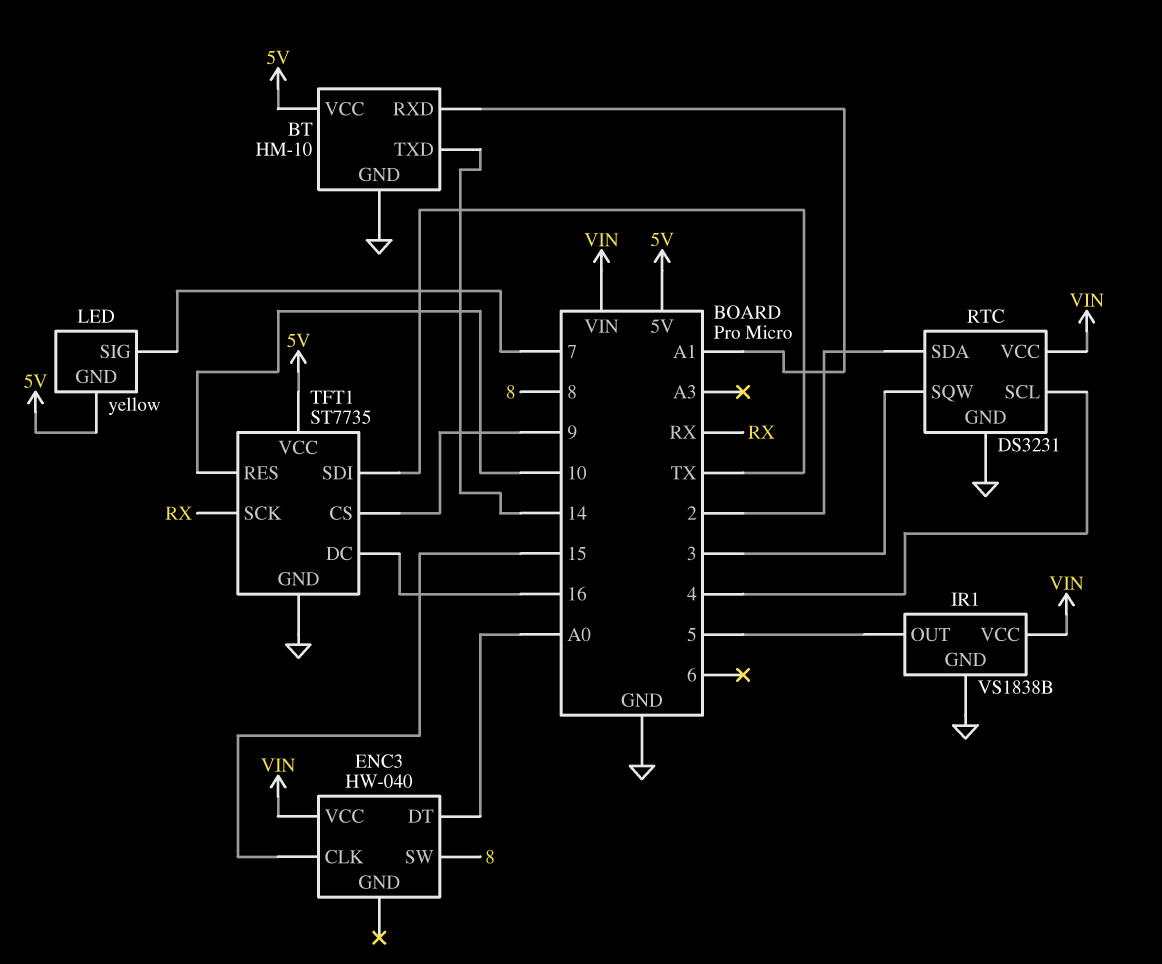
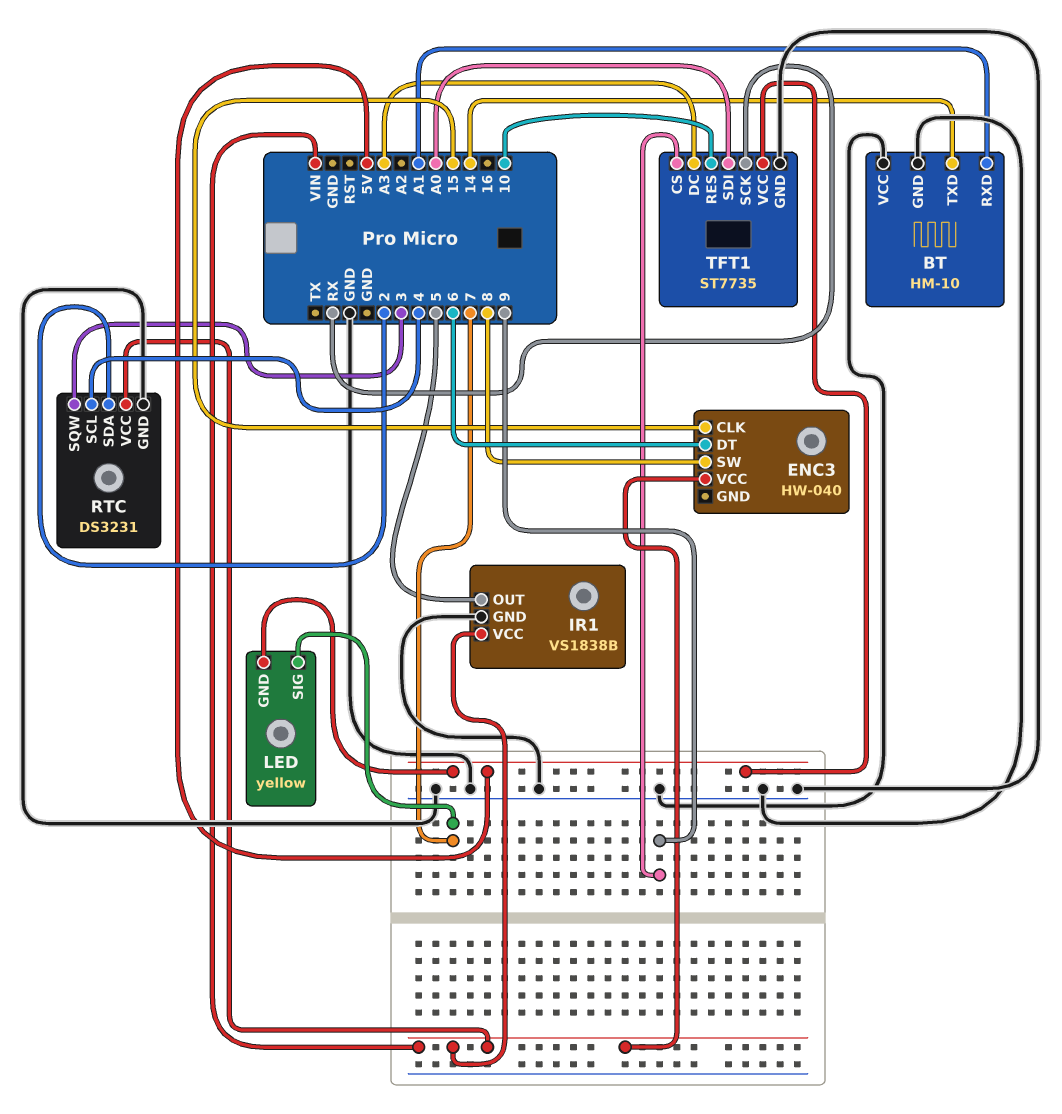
BT pin VCC: 5V -> GND
ENC3 pin DT: A0 -> 6
TFT1 pin DC: 16 -> A3
TFT1 pin SDI: TX -> A0

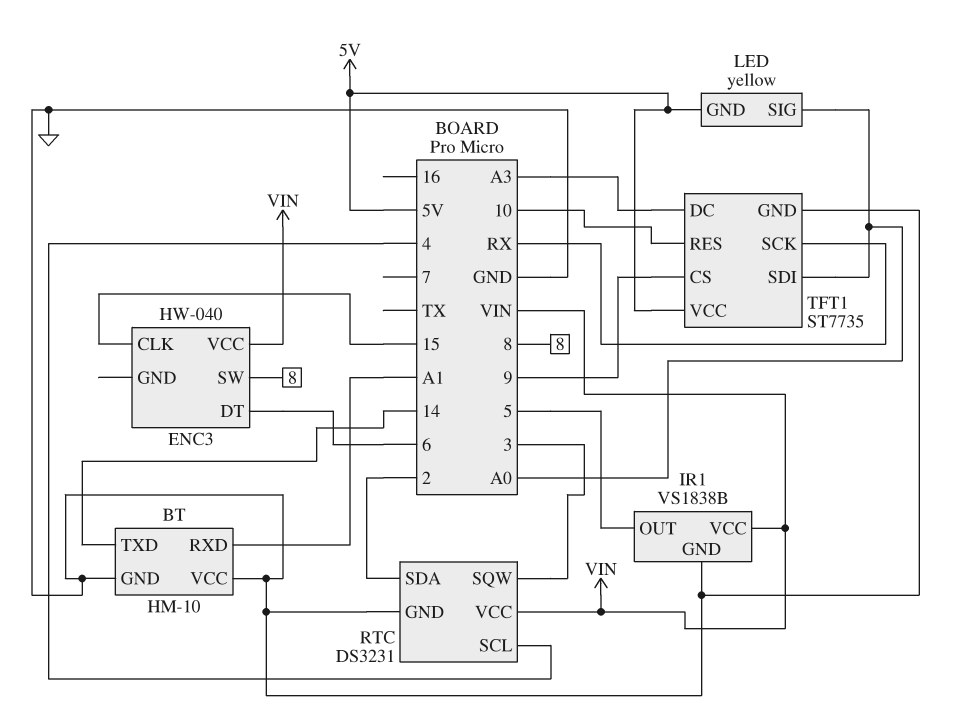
LED pin SIG: 7 -> A0

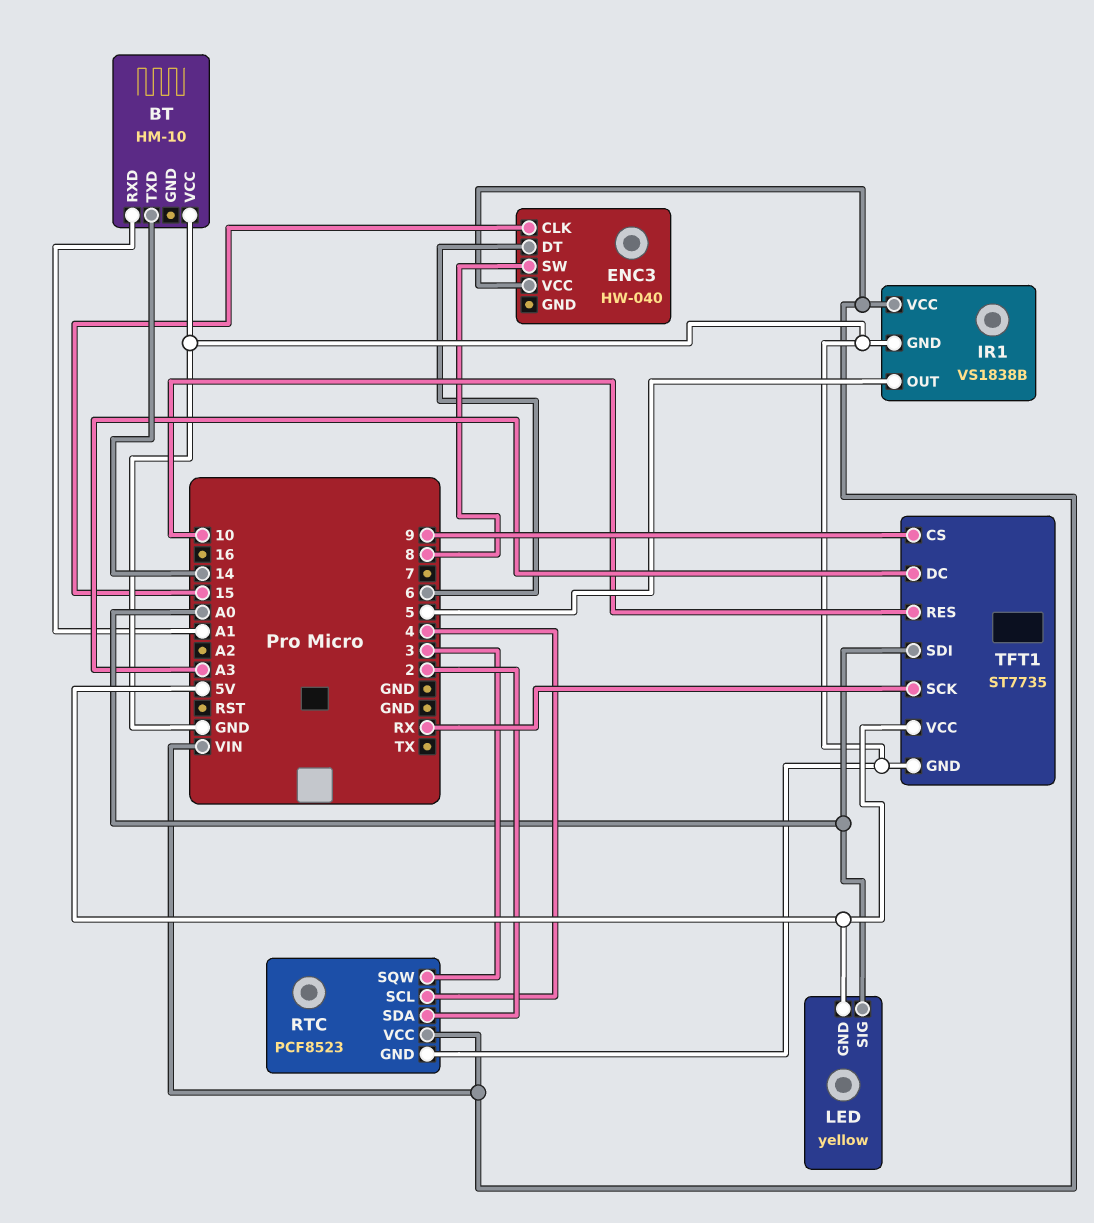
BT pin GND: GND -> none
RTC: DS3231 -> PCF8523

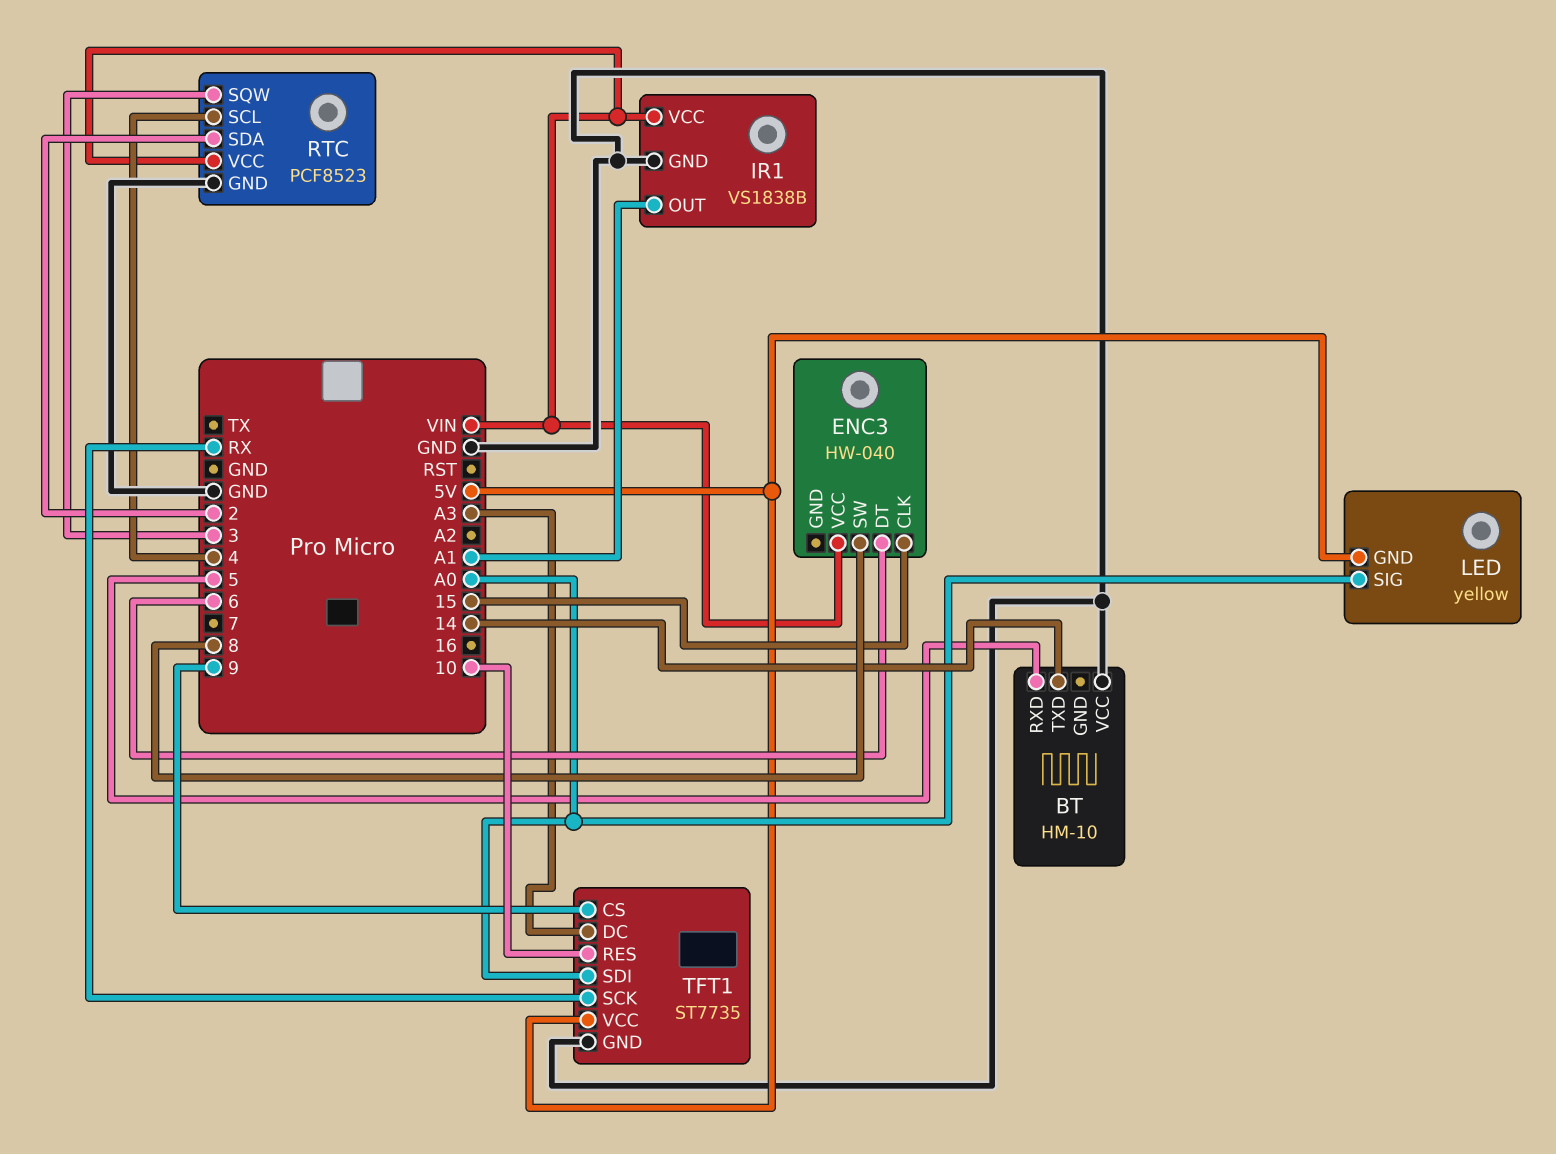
BT pin RXD: A1 -> 5
IR1 pin OUT: 5 -> A1

